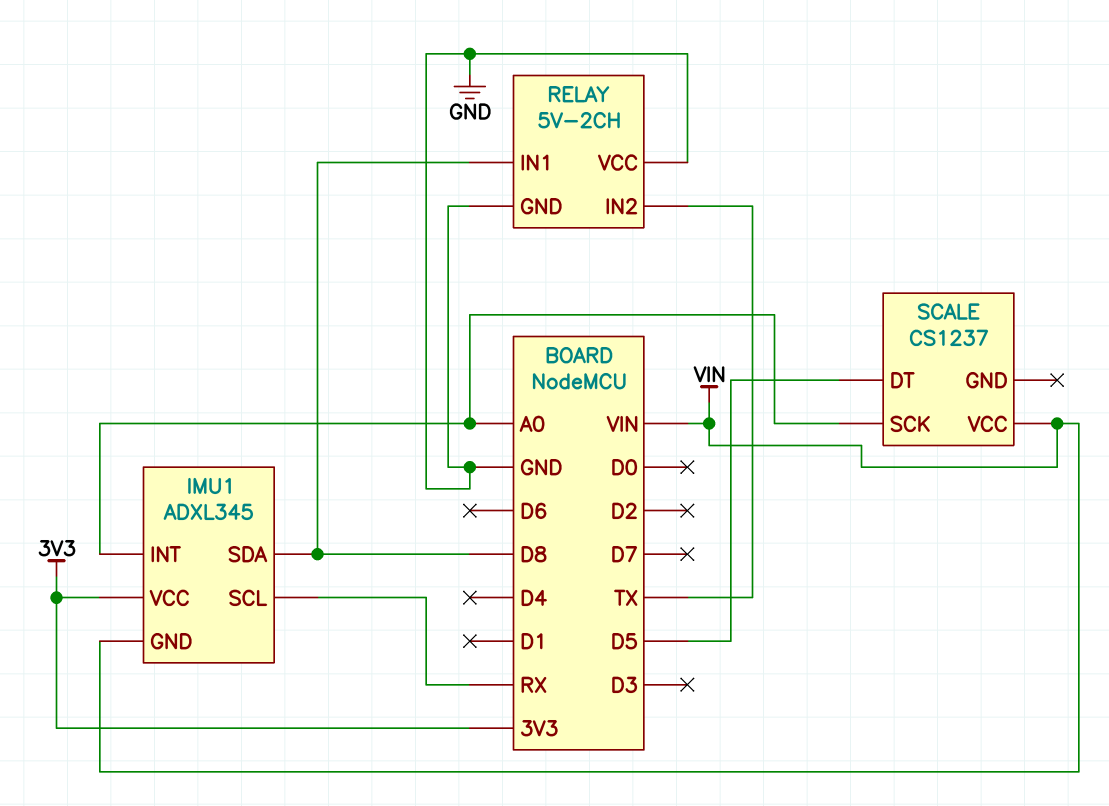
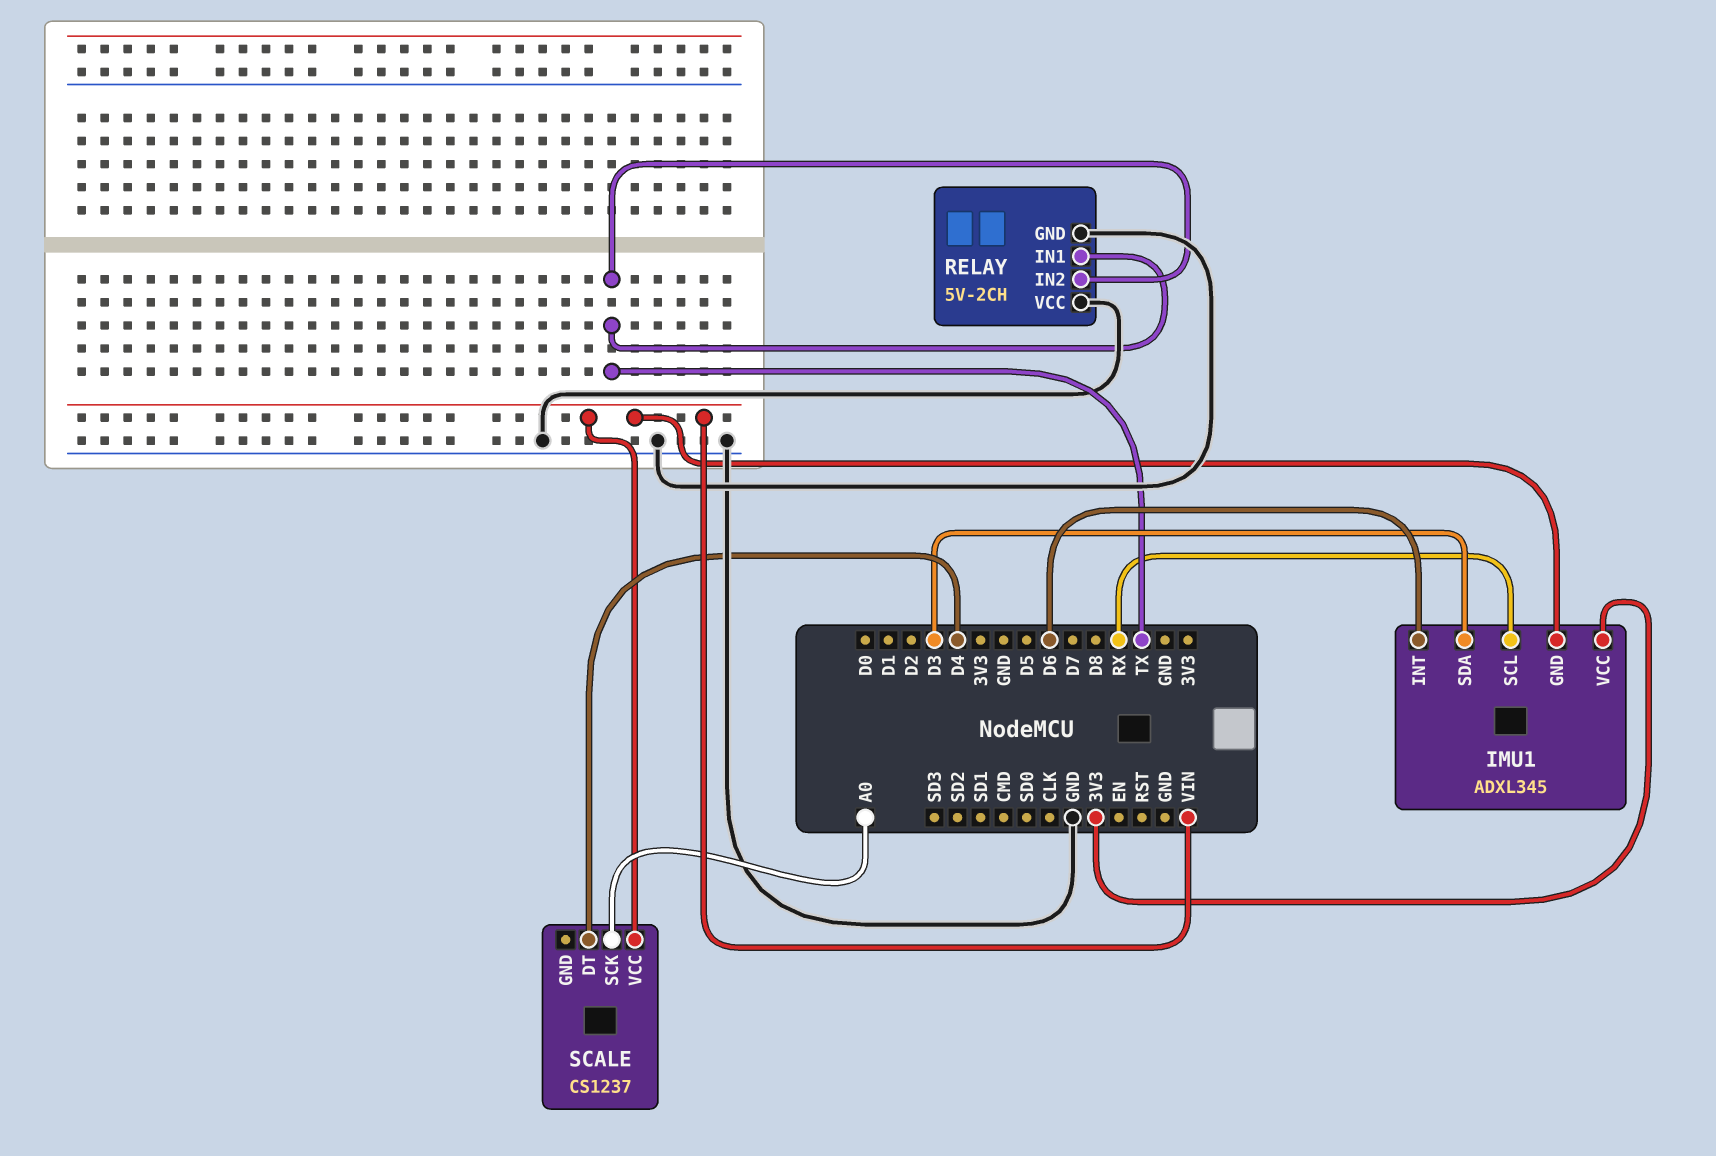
IMU1 pin INT: A0 -> D6
IMU1 pin SDA: D8 -> D3
RELAY pin IN1: D8 -> TX
SCALE pin DT: D5 -> D4

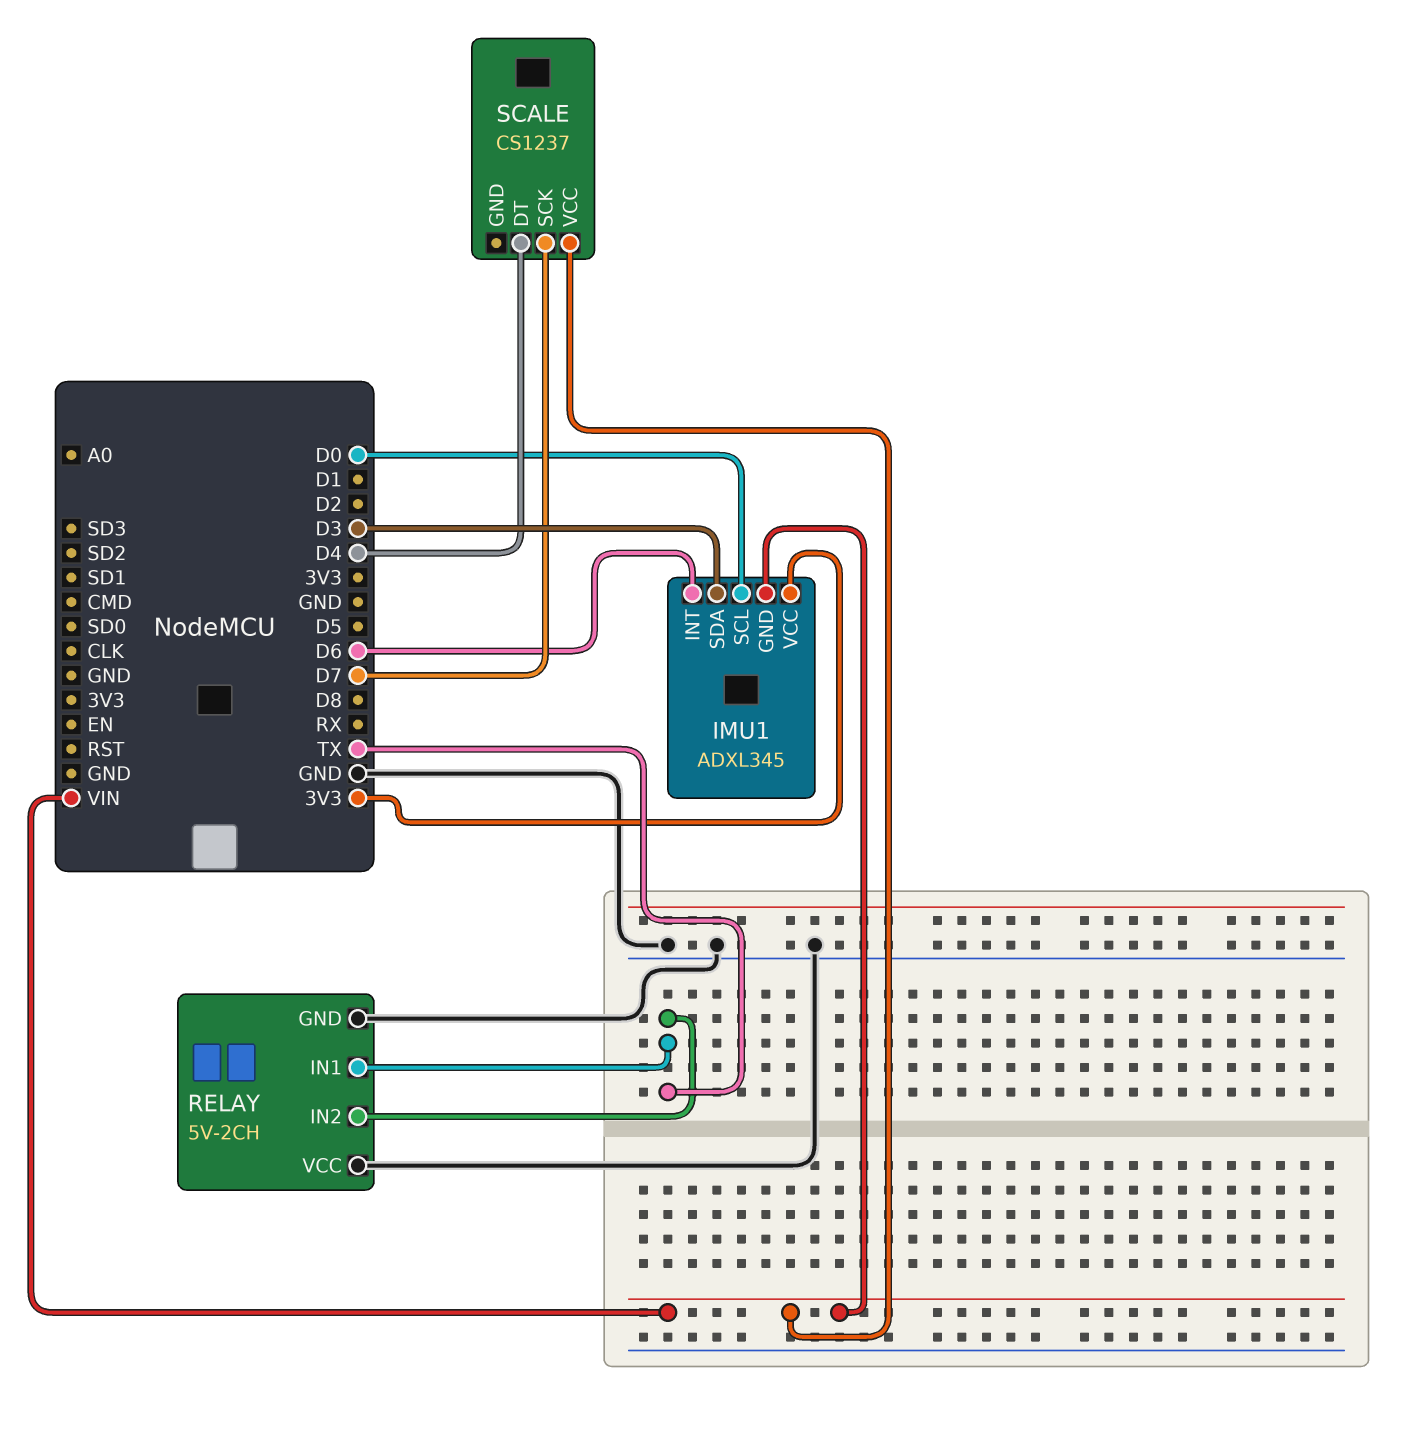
IMU1 pin SCL: RX -> D0
SCALE pin SCK: A0 -> D7

